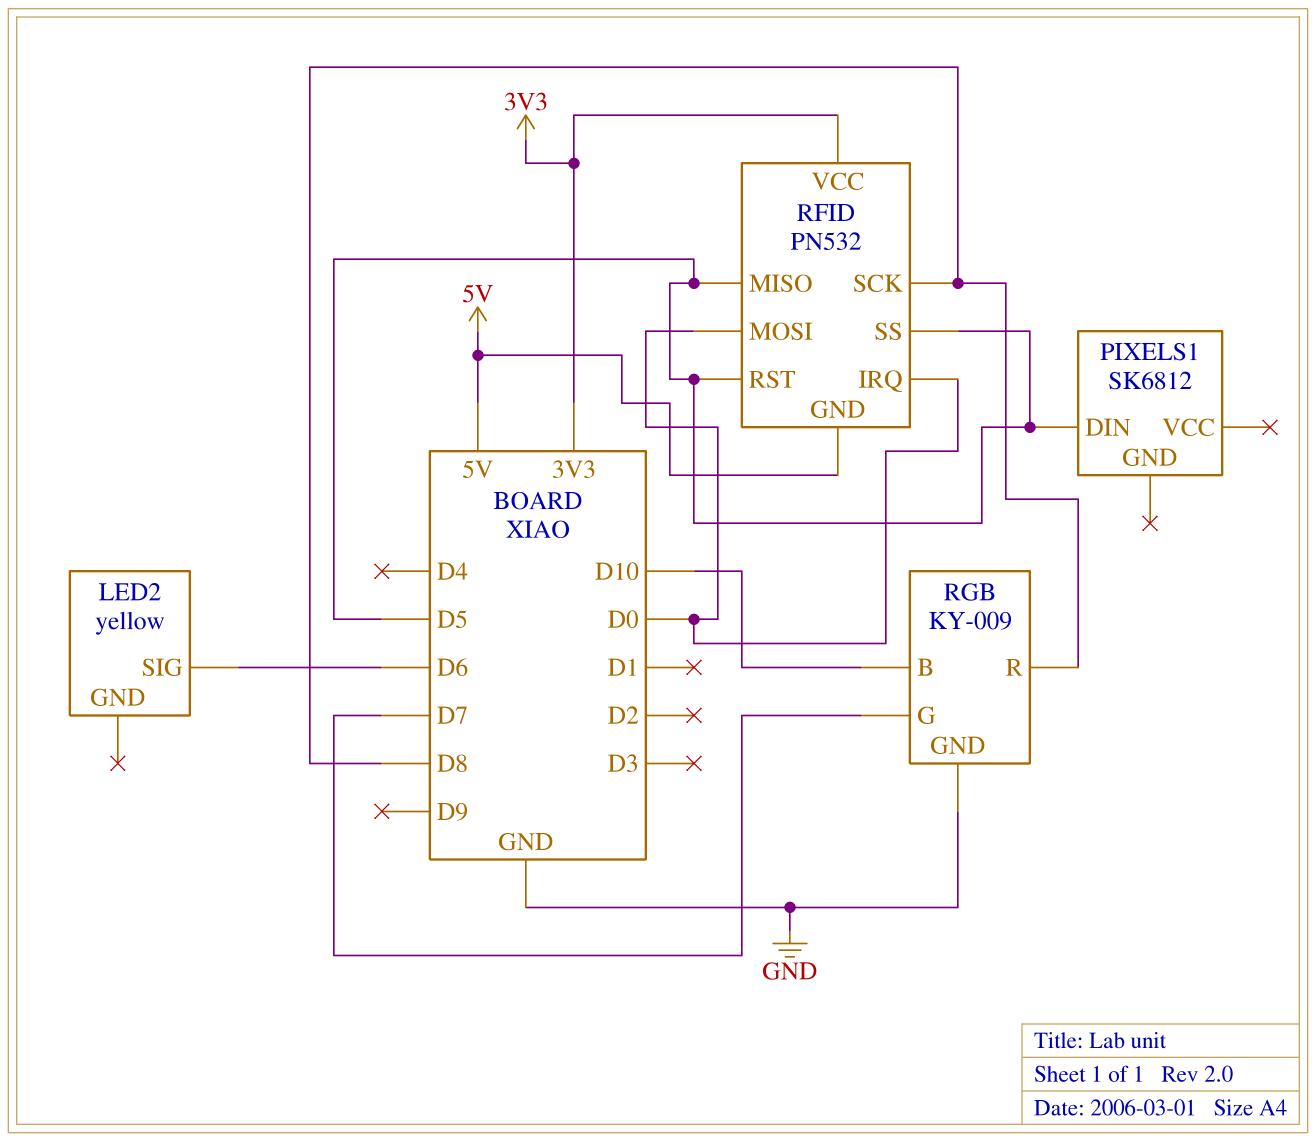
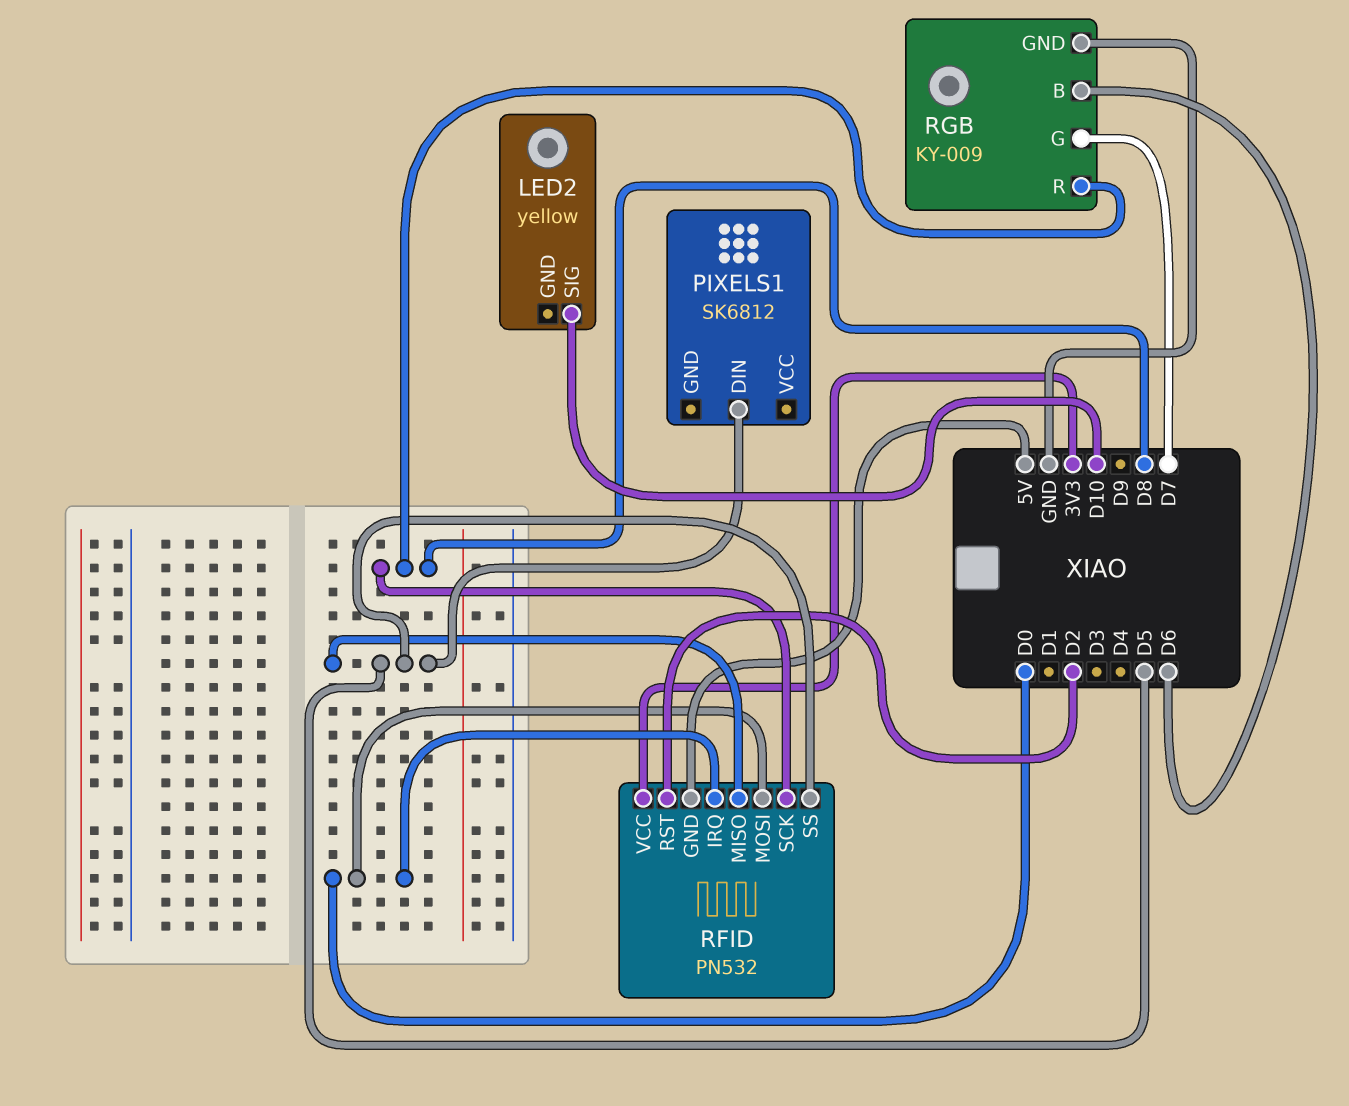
LED2 pin SIG: D6 -> D10
RFID pin RST: D5 -> D2
RGB pin B: D10 -> D6

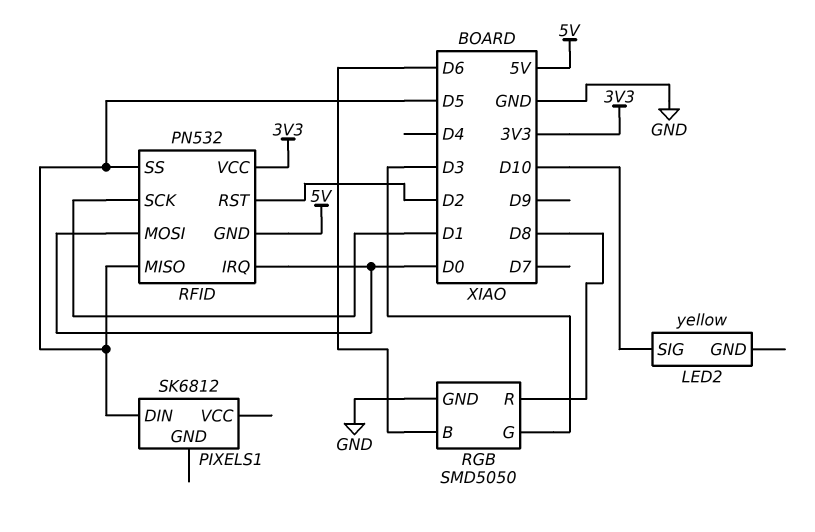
RFID pin SCK: D8 -> D1
RGB: KY-009 -> SMD5050
RGB pin G: D7 -> D3

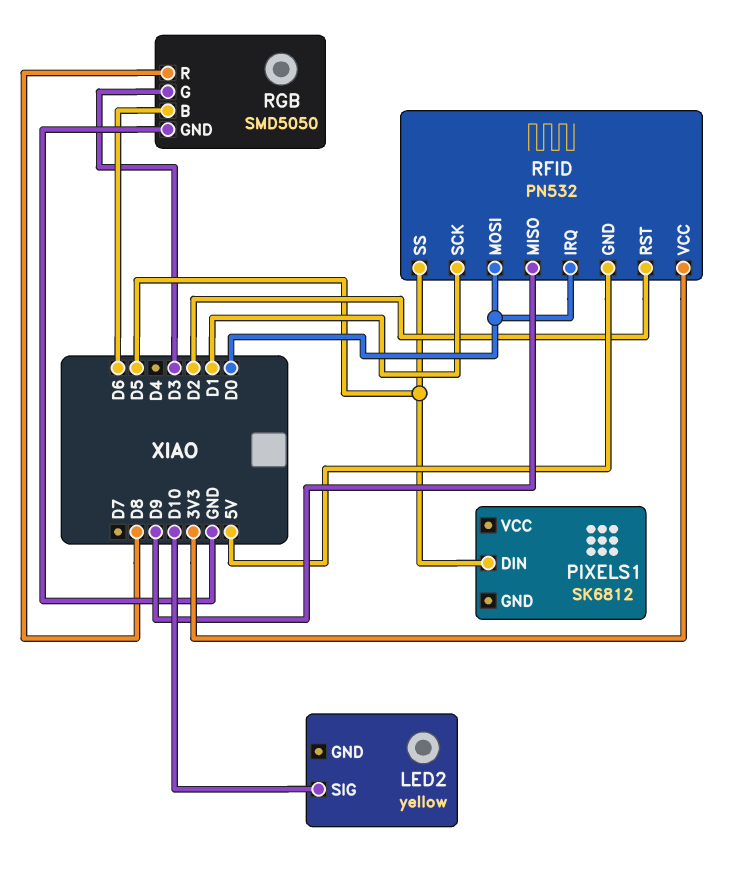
RFID pin MISO: D5 -> D9

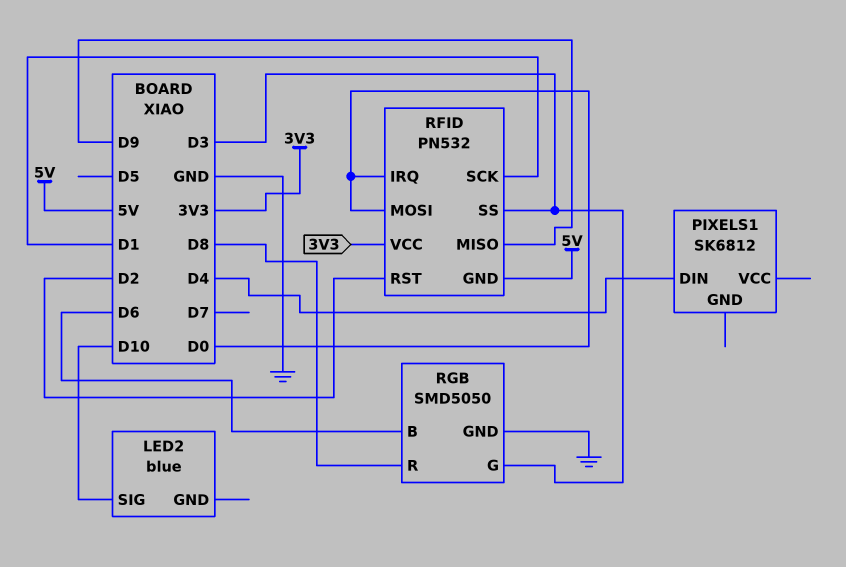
LED2: yellow -> blue
PIXELS1 pin DIN: D5 -> D4
RFID pin SS: D5 -> D3

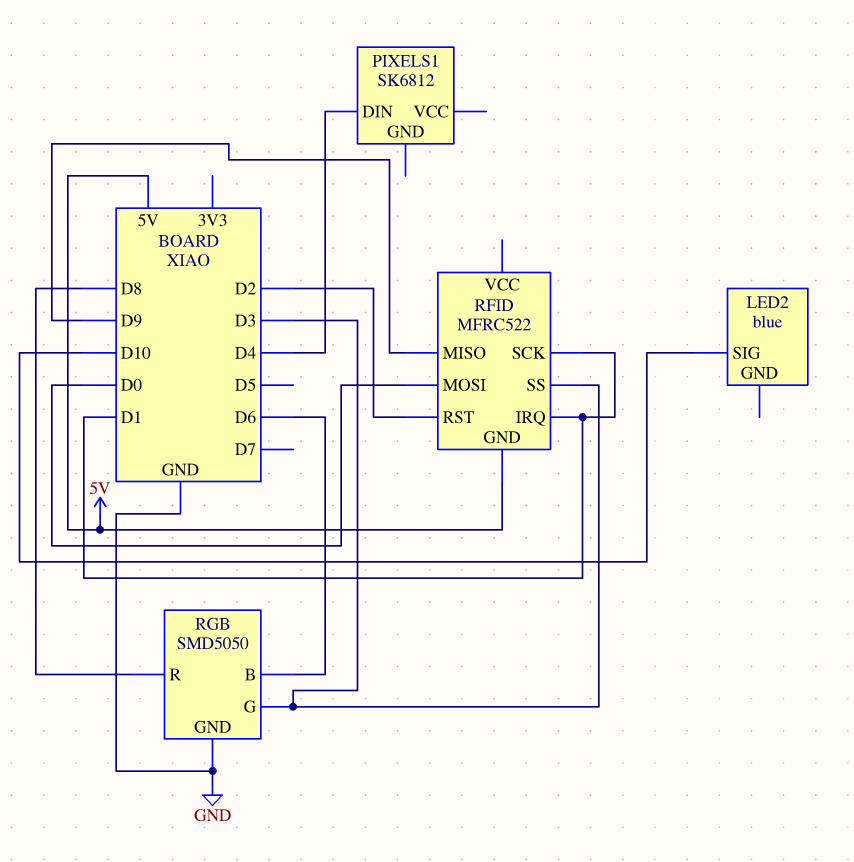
RFID: PN532 -> MFRC522
RFID pin IRQ: D0 -> D1
RFID pin VCC: 3V3 -> none

